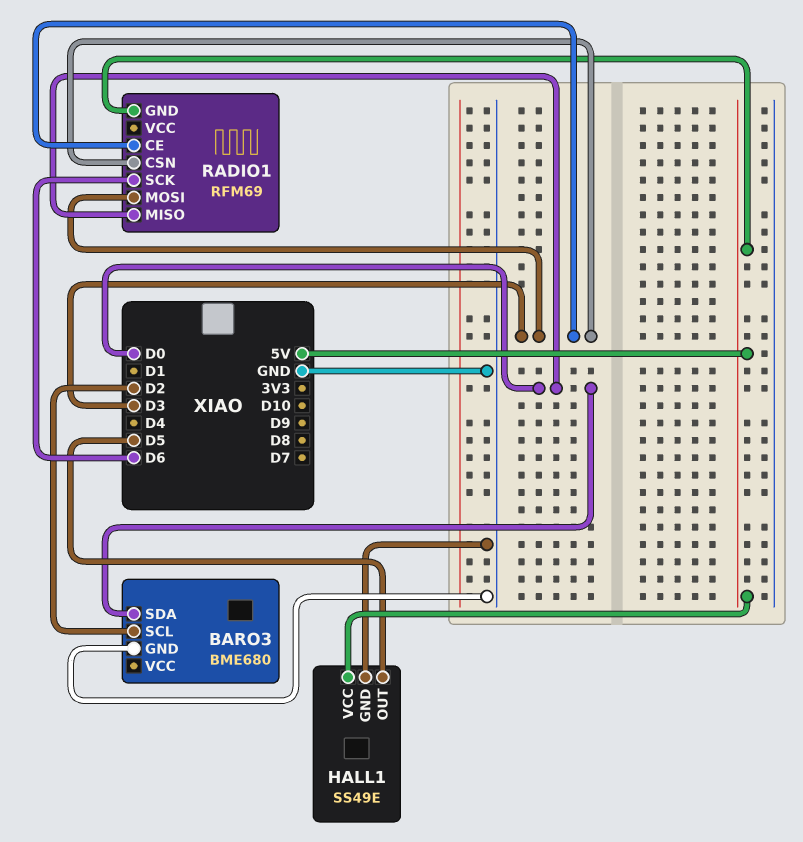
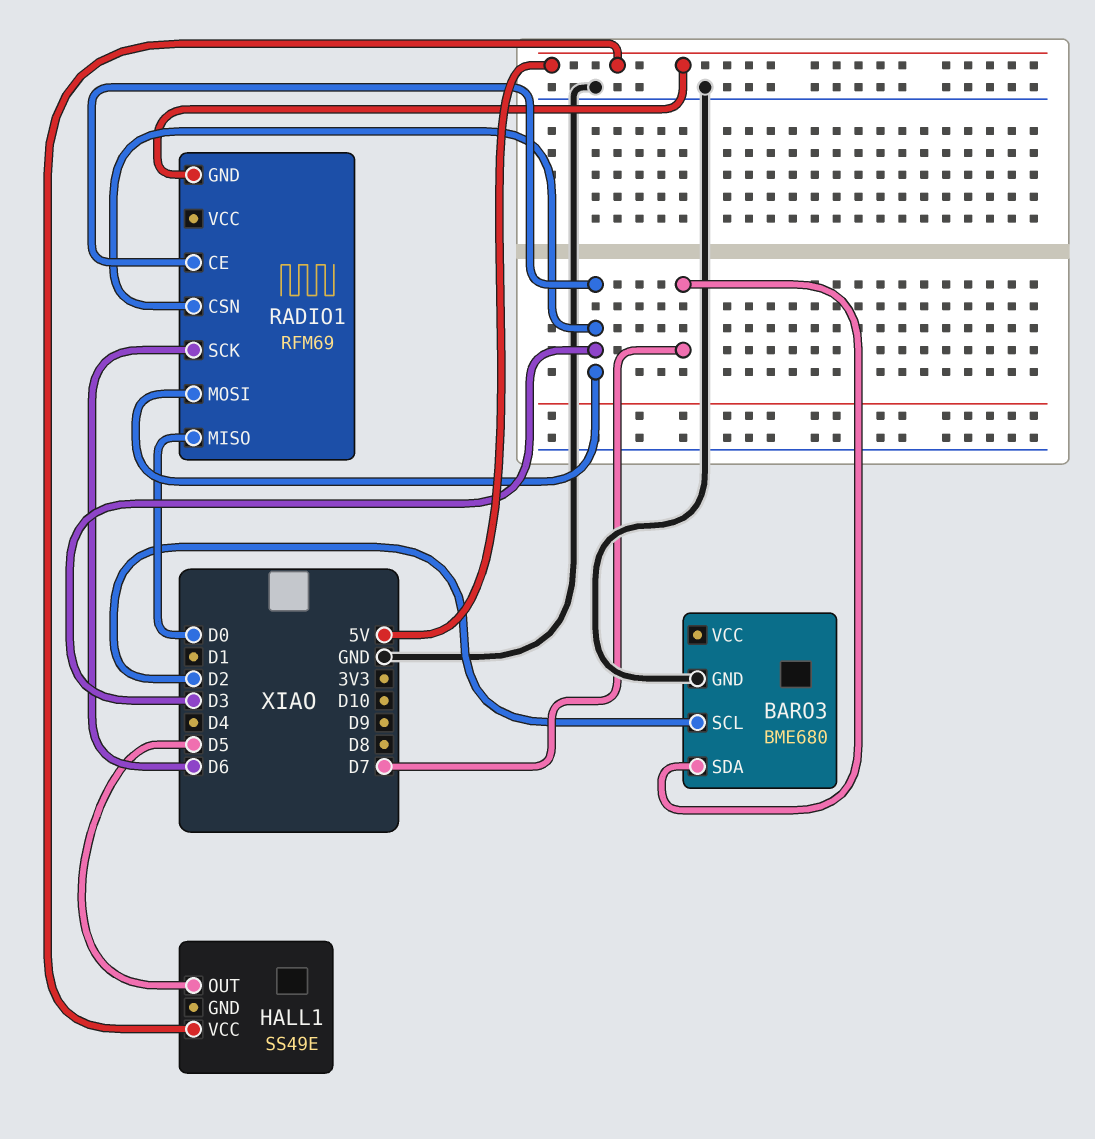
BARO3 pin SDA: D0 -> D7
HALL1 pin GND: GND -> none

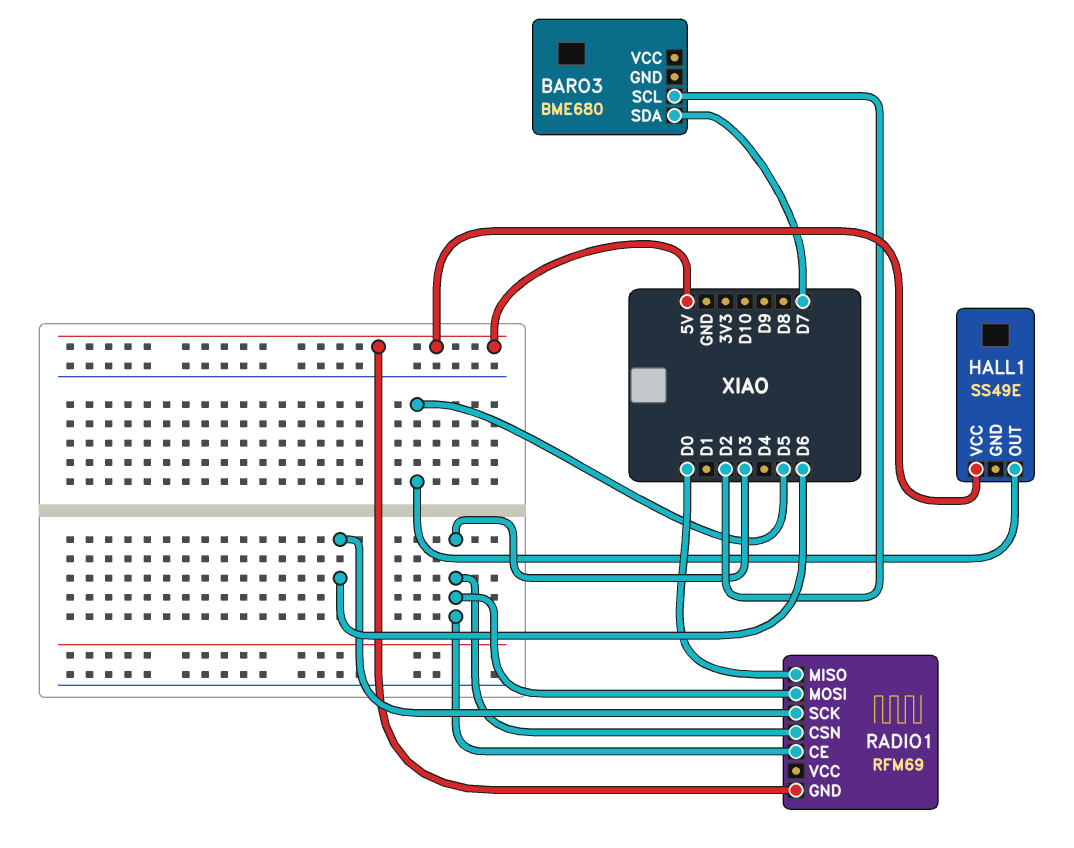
BARO3 pin GND: GND -> none

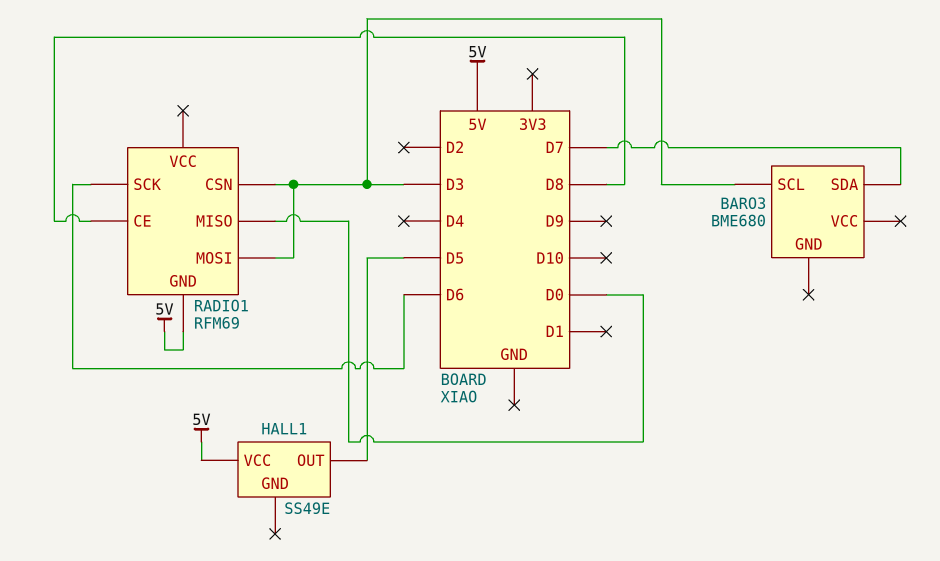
BARO3 pin SCL: D2 -> D3
RADIO1 pin CE: D3 -> D8

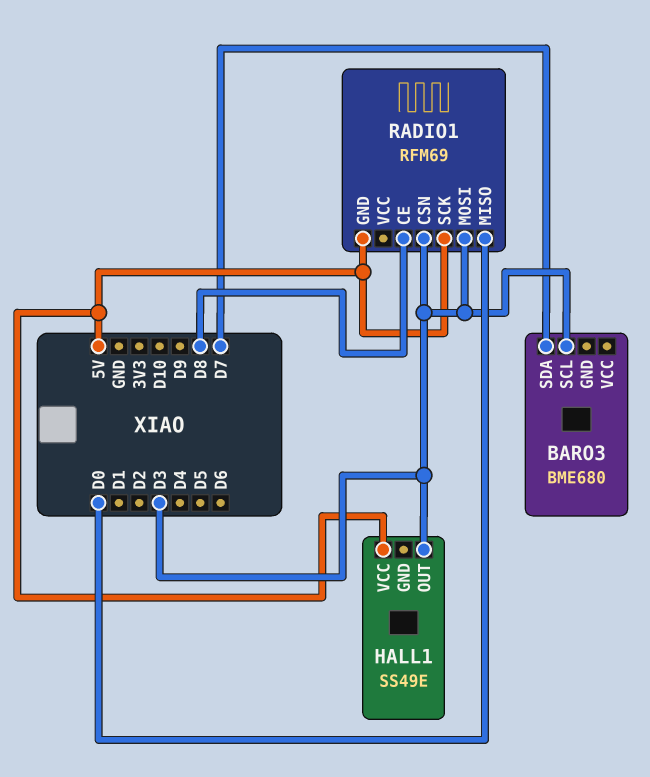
HALL1 pin OUT: D5 -> D3
RADIO1 pin SCK: D6 -> 5V

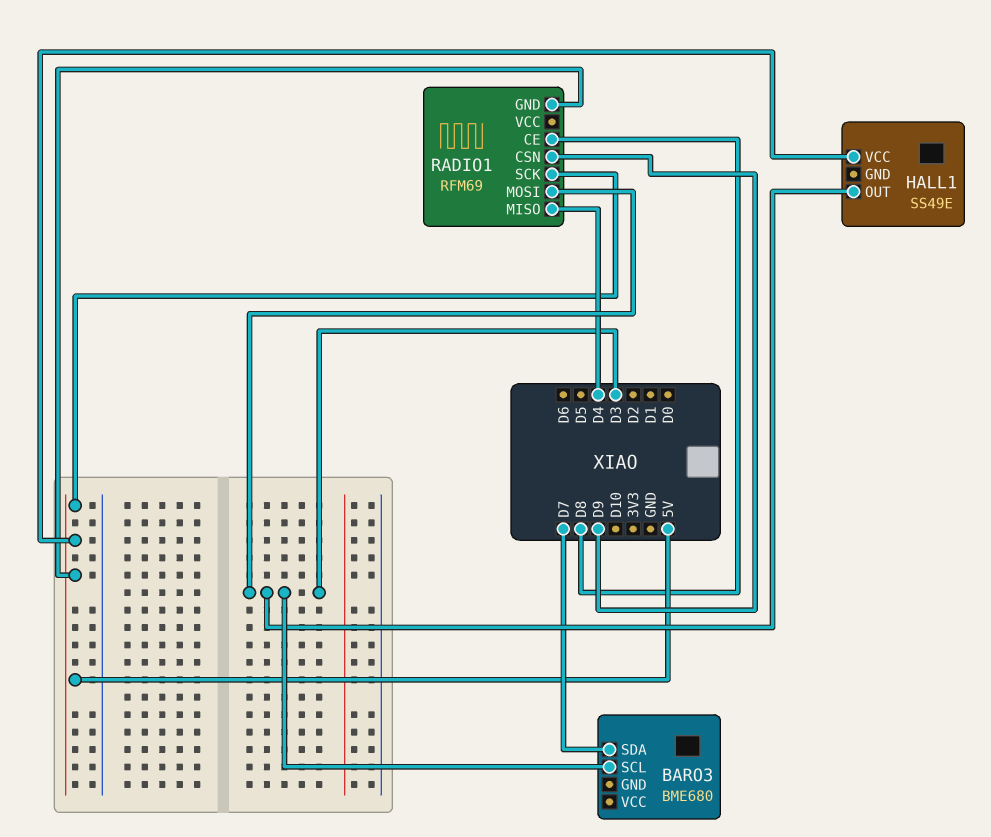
RADIO1 pin CSN: D3 -> D9
RADIO1 pin MISO: D0 -> D4

